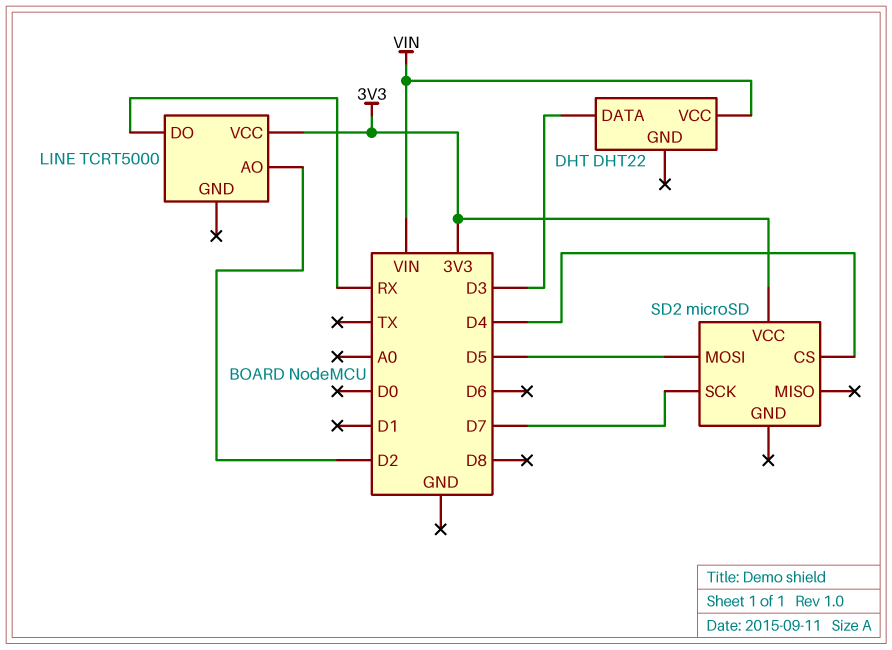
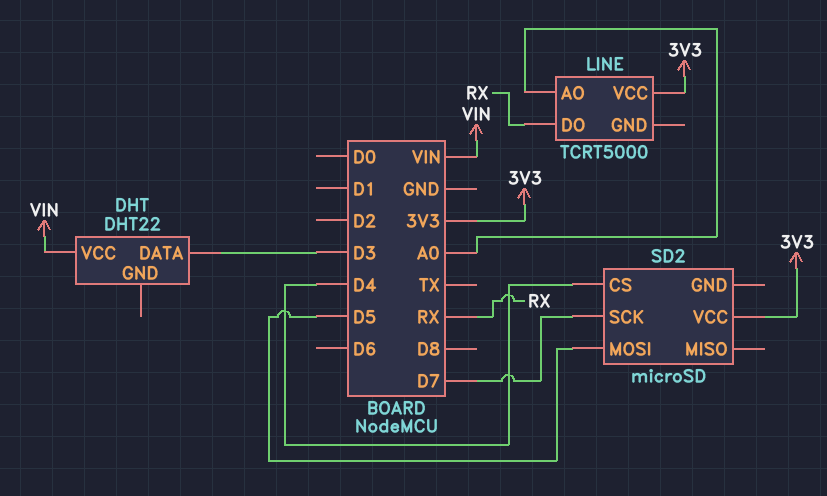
LINE pin AO: D2 -> A0

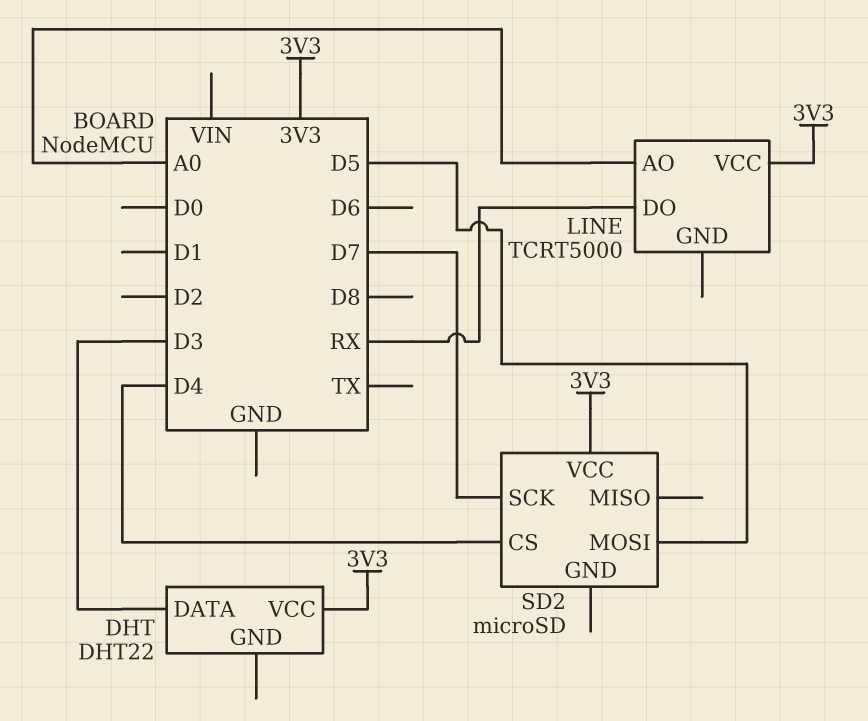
DHT pin VCC: VIN -> 3V3

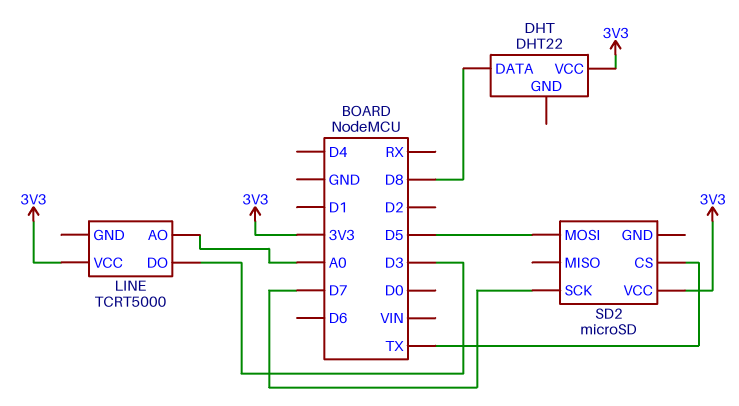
DHT pin DATA: D3 -> D8
LINE pin DO: RX -> D3
SD2 pin CS: D4 -> TX

